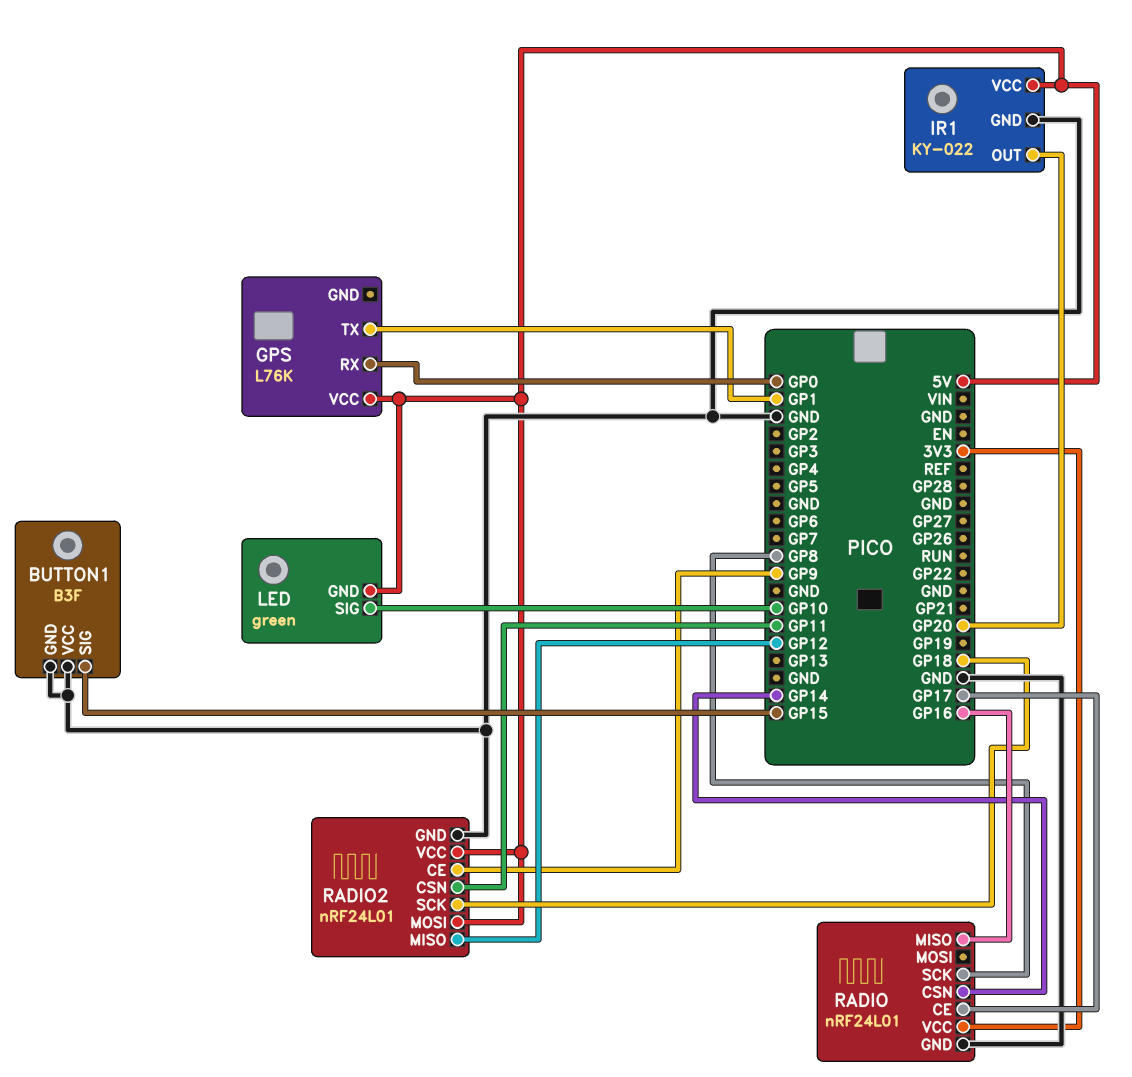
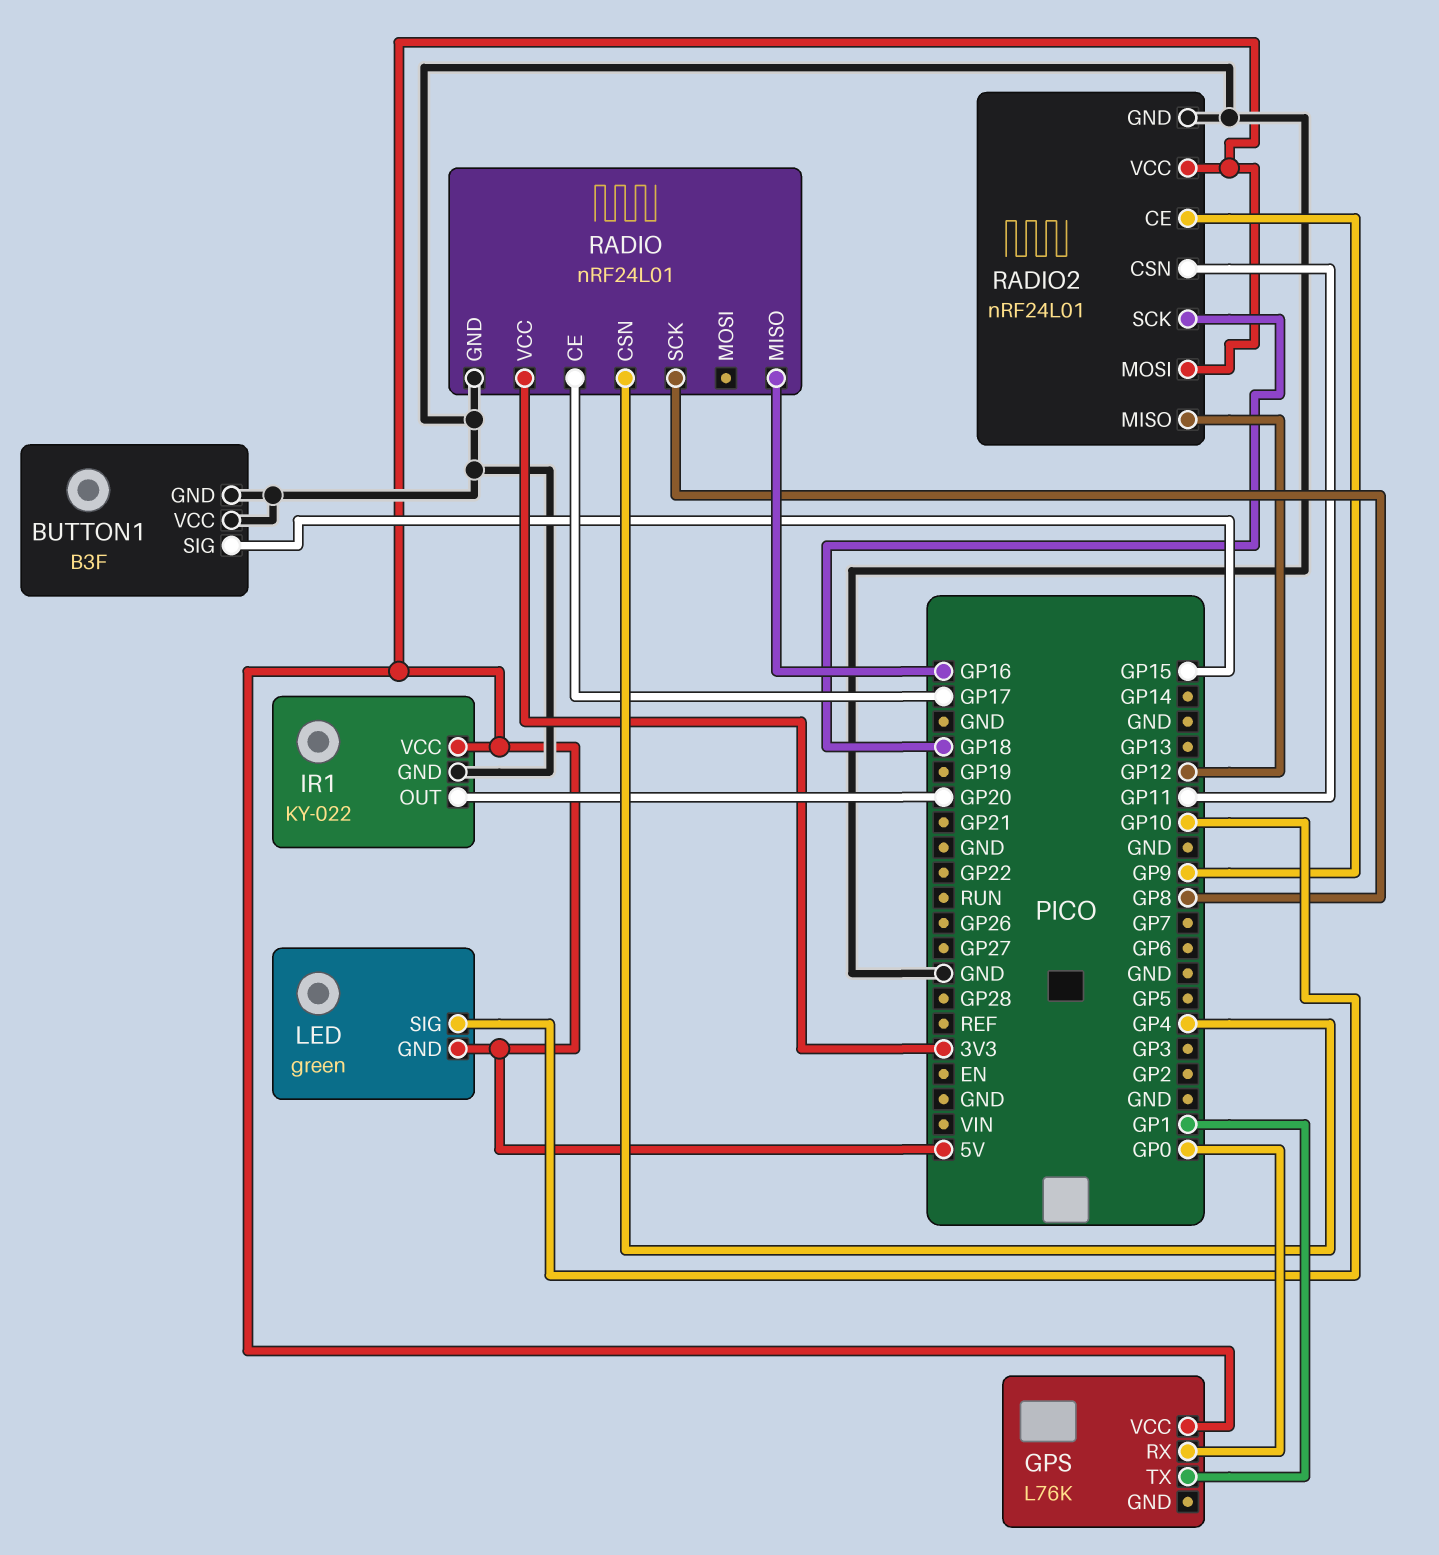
RADIO pin CSN: GP14 -> GP4

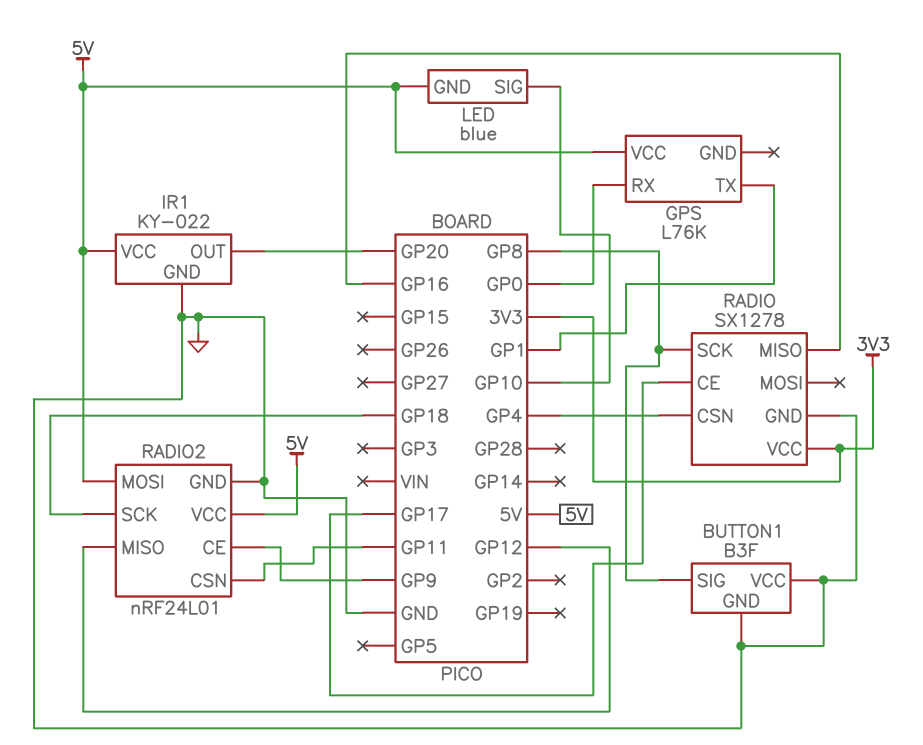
BUTTON1 pin SIG: GP15 -> GP8
LED: green -> blue
RADIO: nRF24L01 -> SX1278

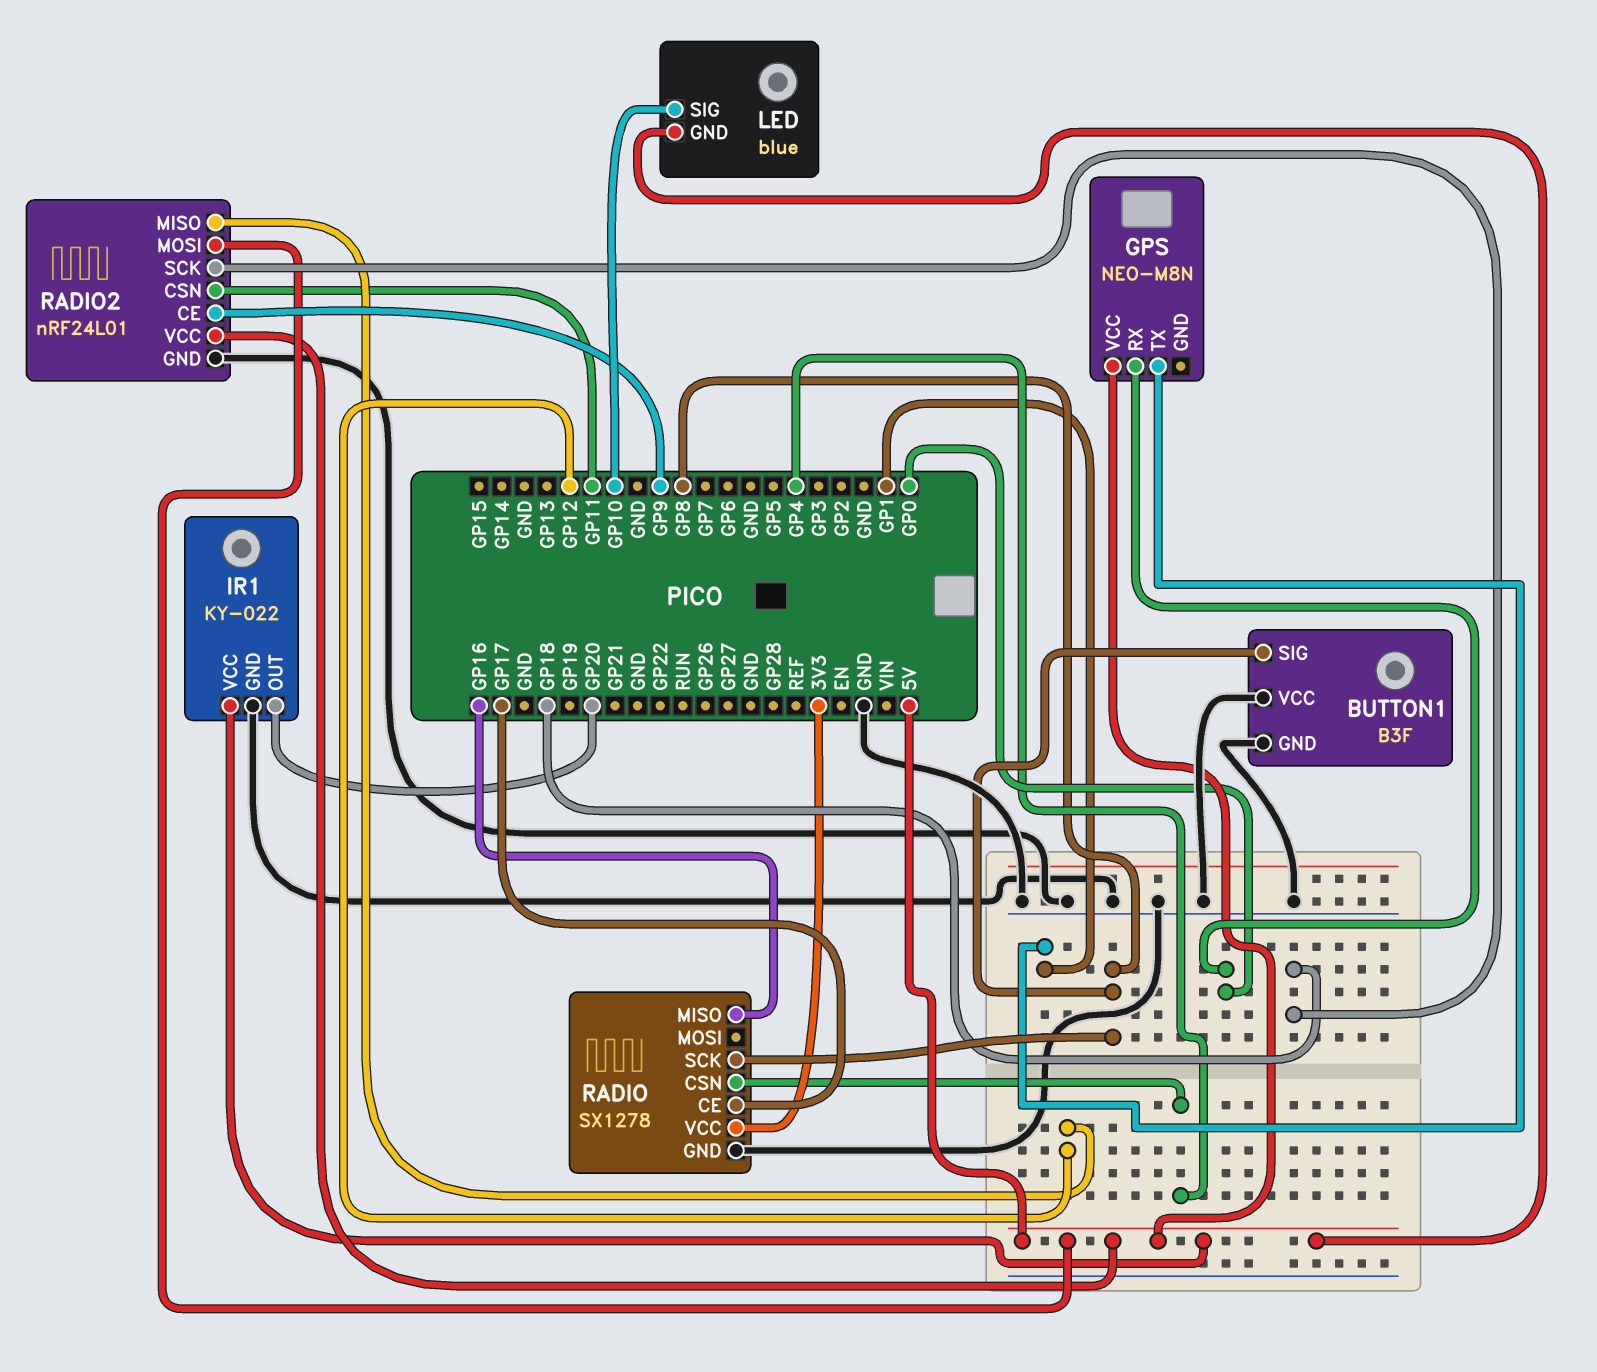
GPS: L76K -> NEO-M8N

